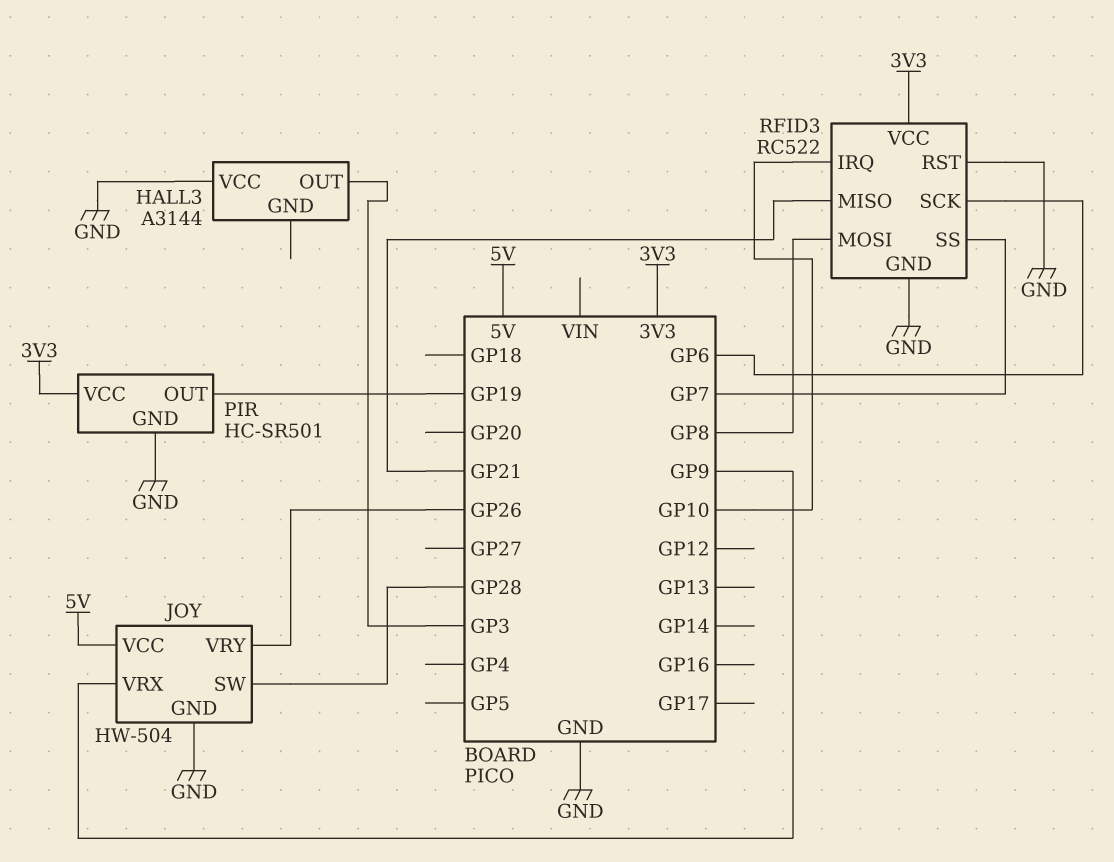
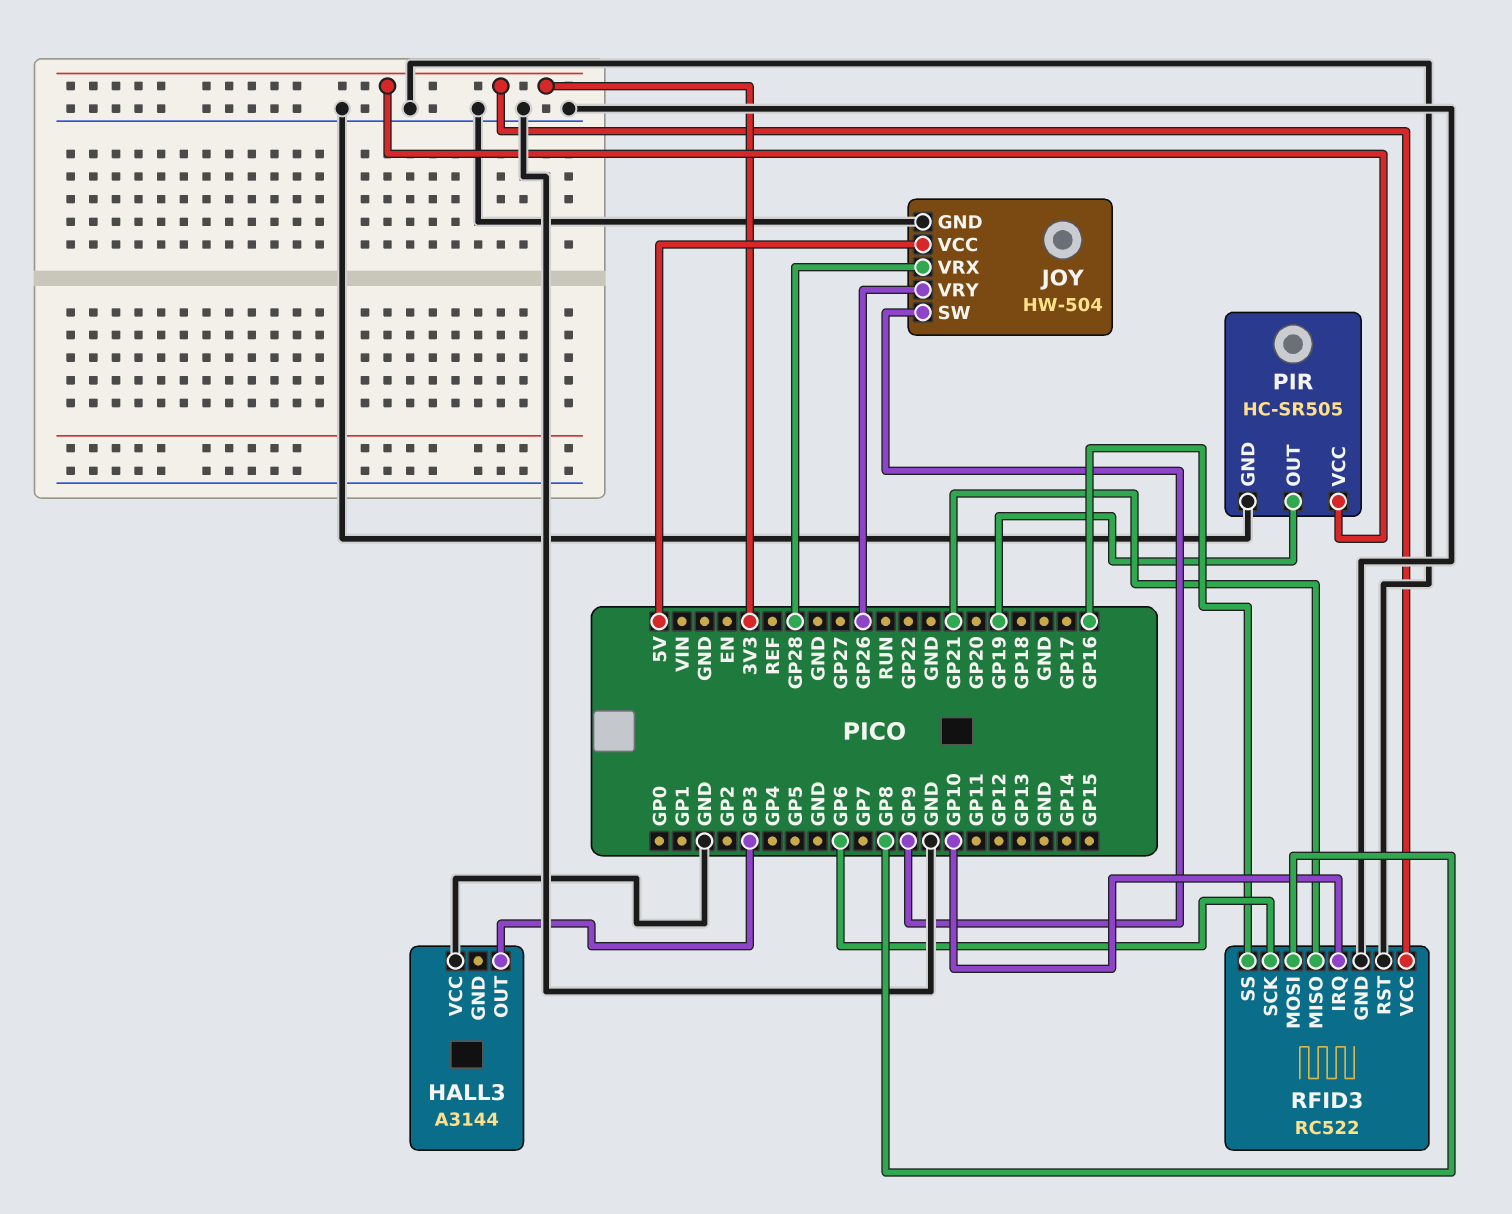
JOY pin SW: GP28 -> GP9
JOY pin VRX: GP9 -> GP28
PIR: HC-SR501 -> HC-SR505
RFID3 pin SS: GP7 -> GP16

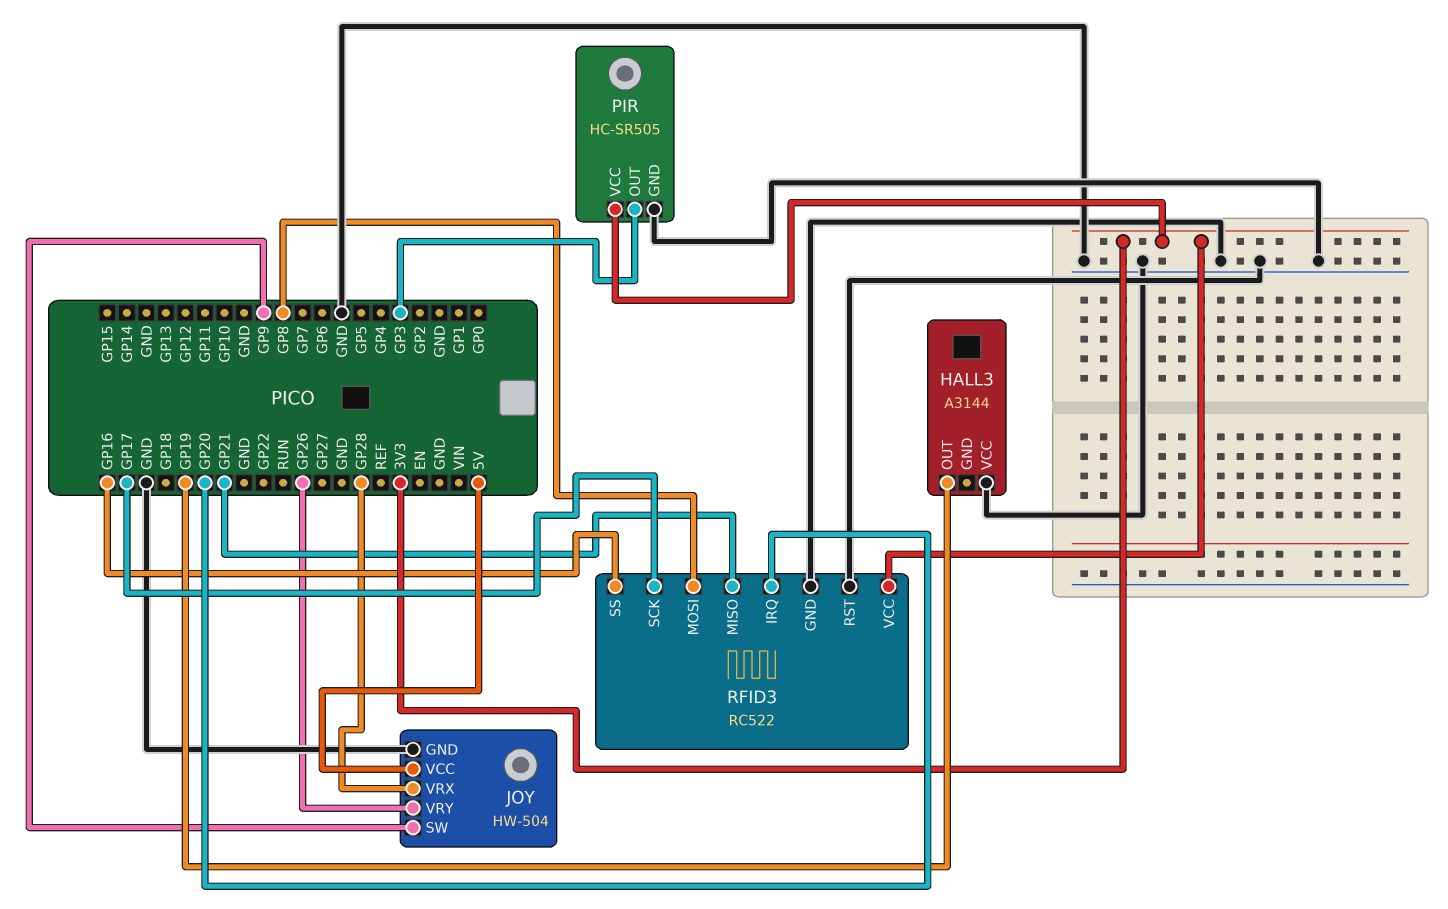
HALL3 pin OUT: GP3 -> GP19
PIR pin OUT: GP19 -> GP3
RFID3 pin IRQ: GP10 -> GP20
RFID3 pin SCK: GP6 -> GP17

